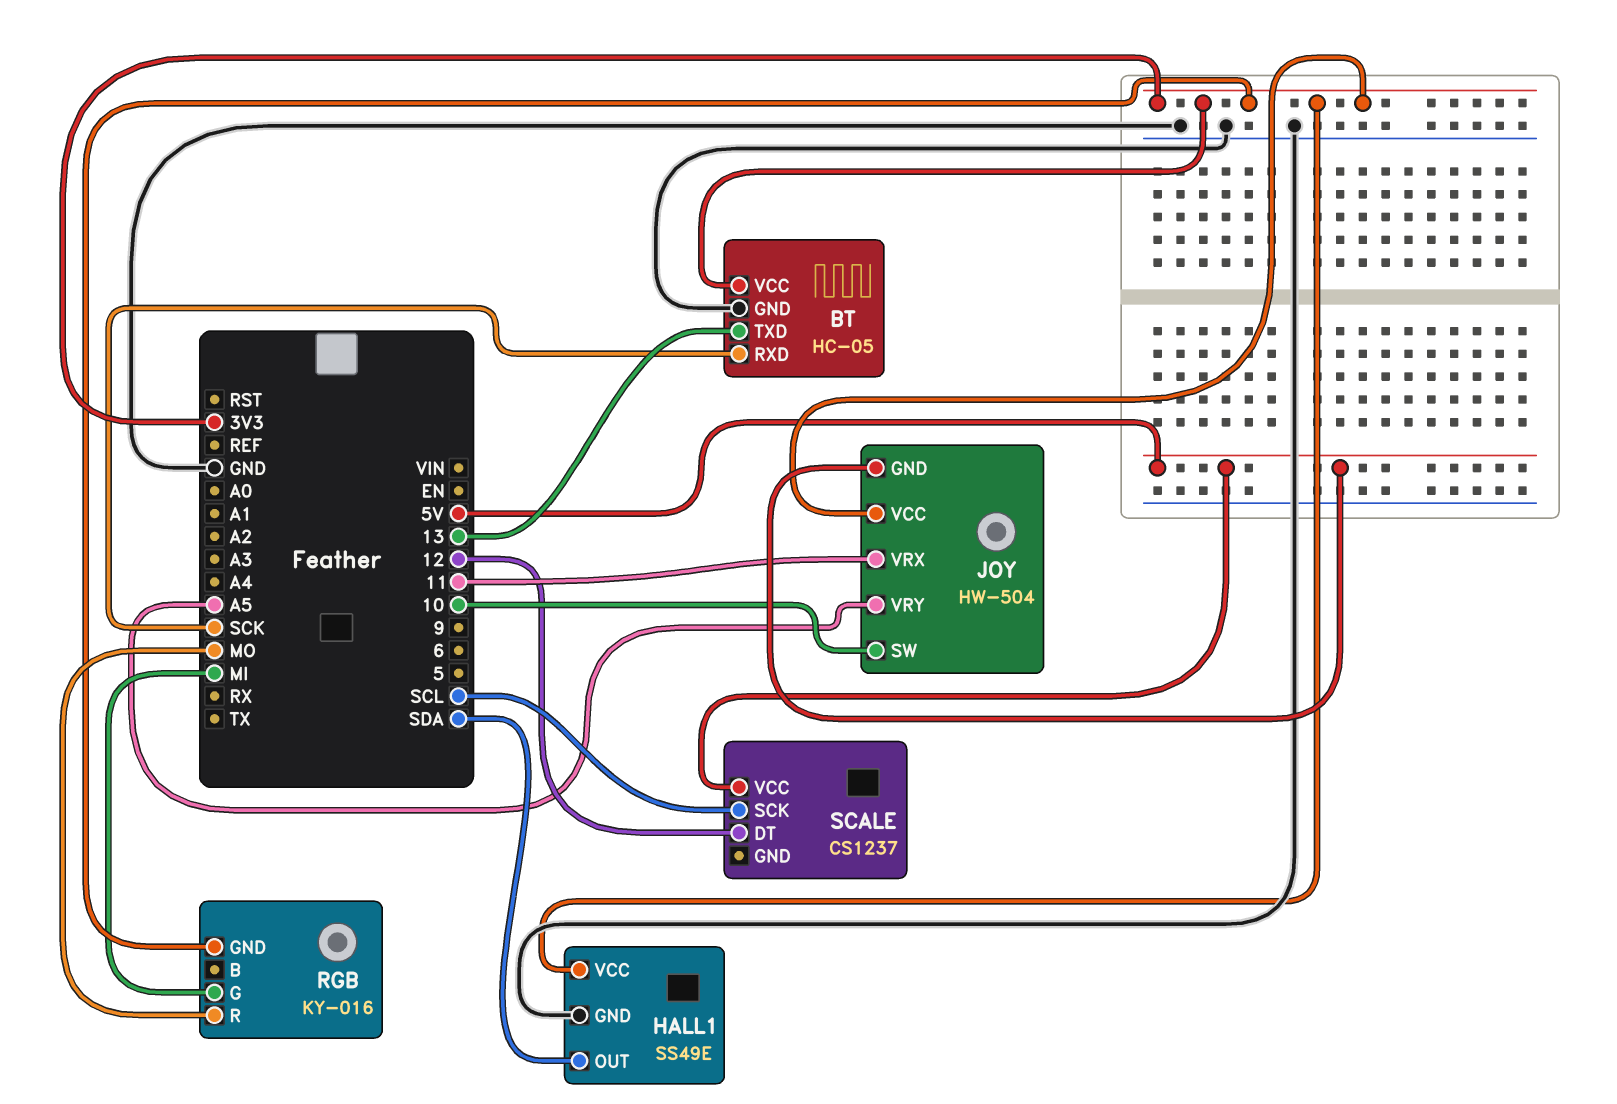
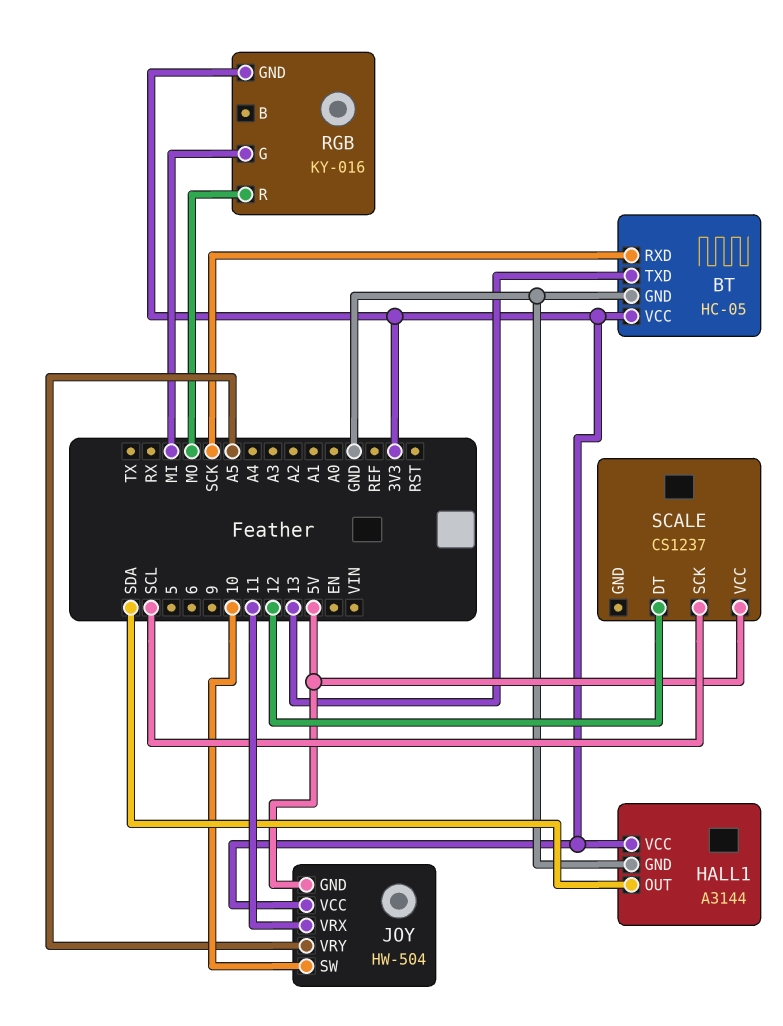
HALL1: SS49E -> A3144

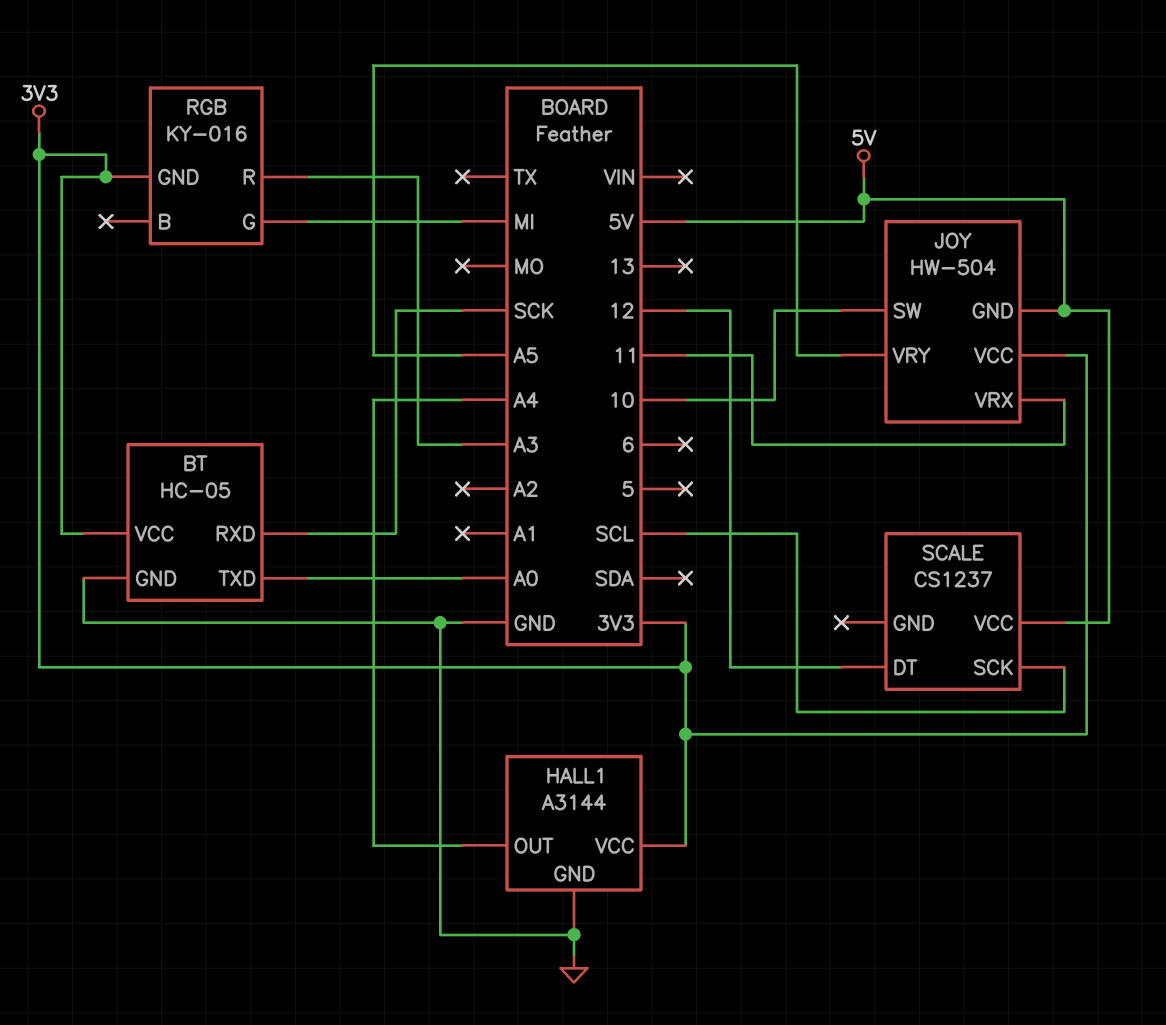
BT pin TXD: 13 -> A0
HALL1 pin OUT: SDA -> A4
RGB pin R: MO -> A3

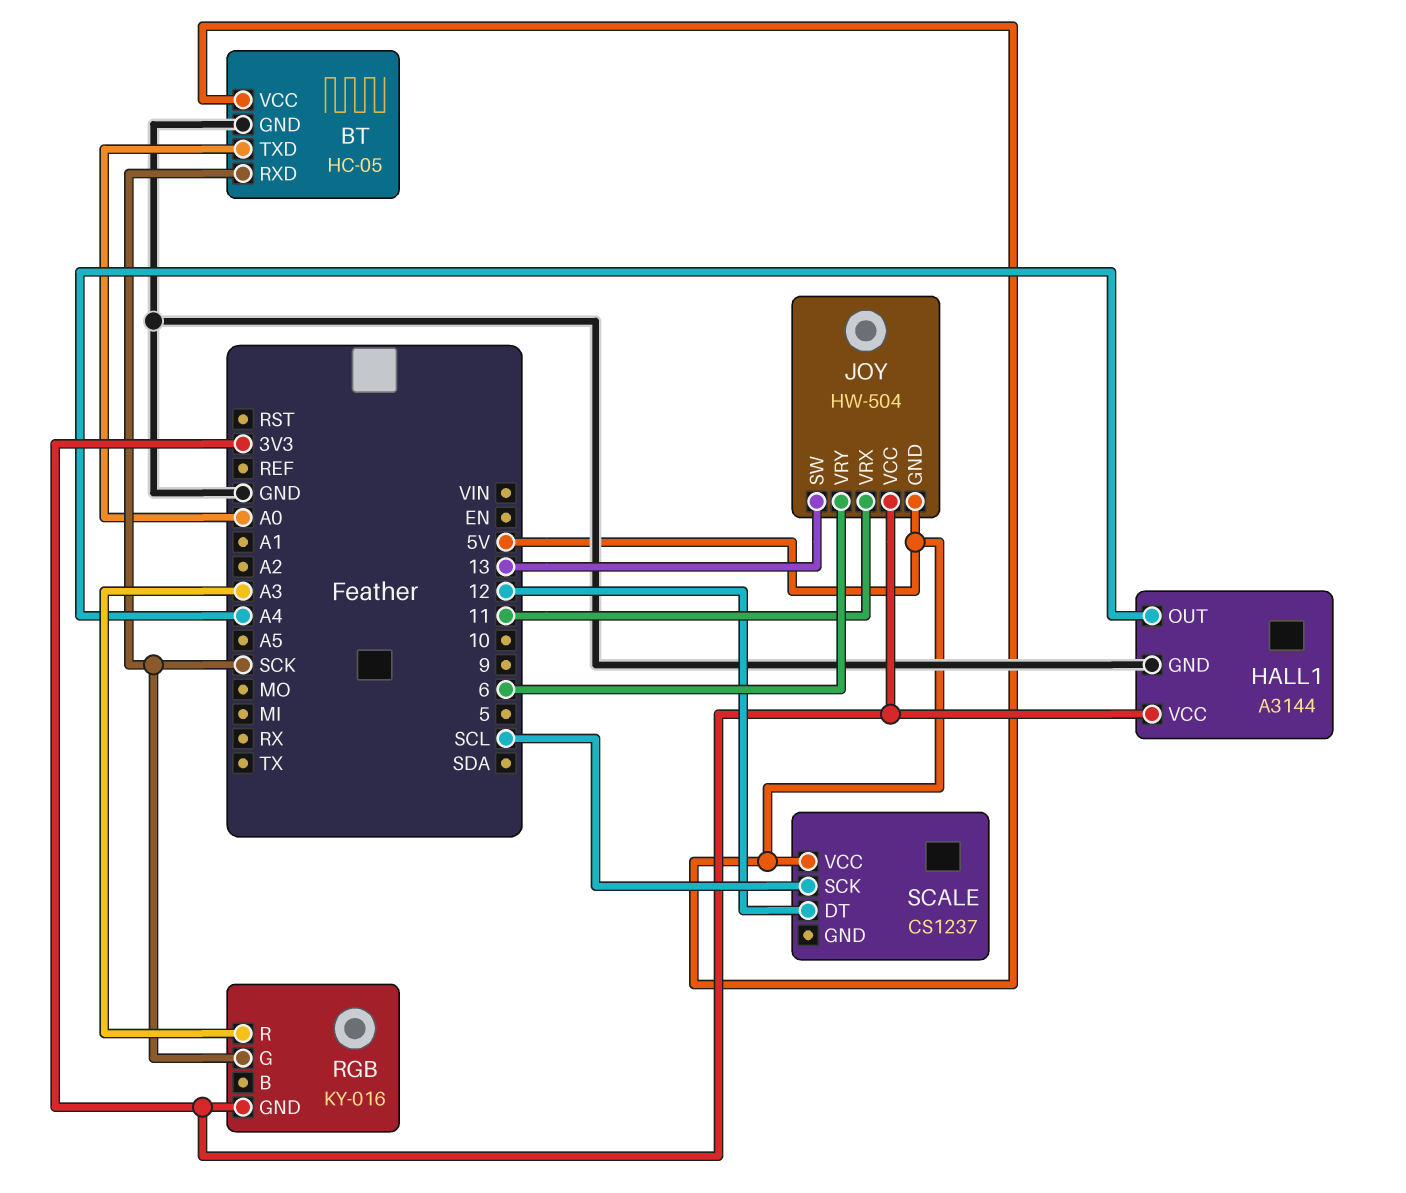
BT pin VCC: 3V3 -> 5V
JOY pin SW: 10 -> 13
JOY pin VRY: A5 -> 6
RGB pin G: MI -> SCK

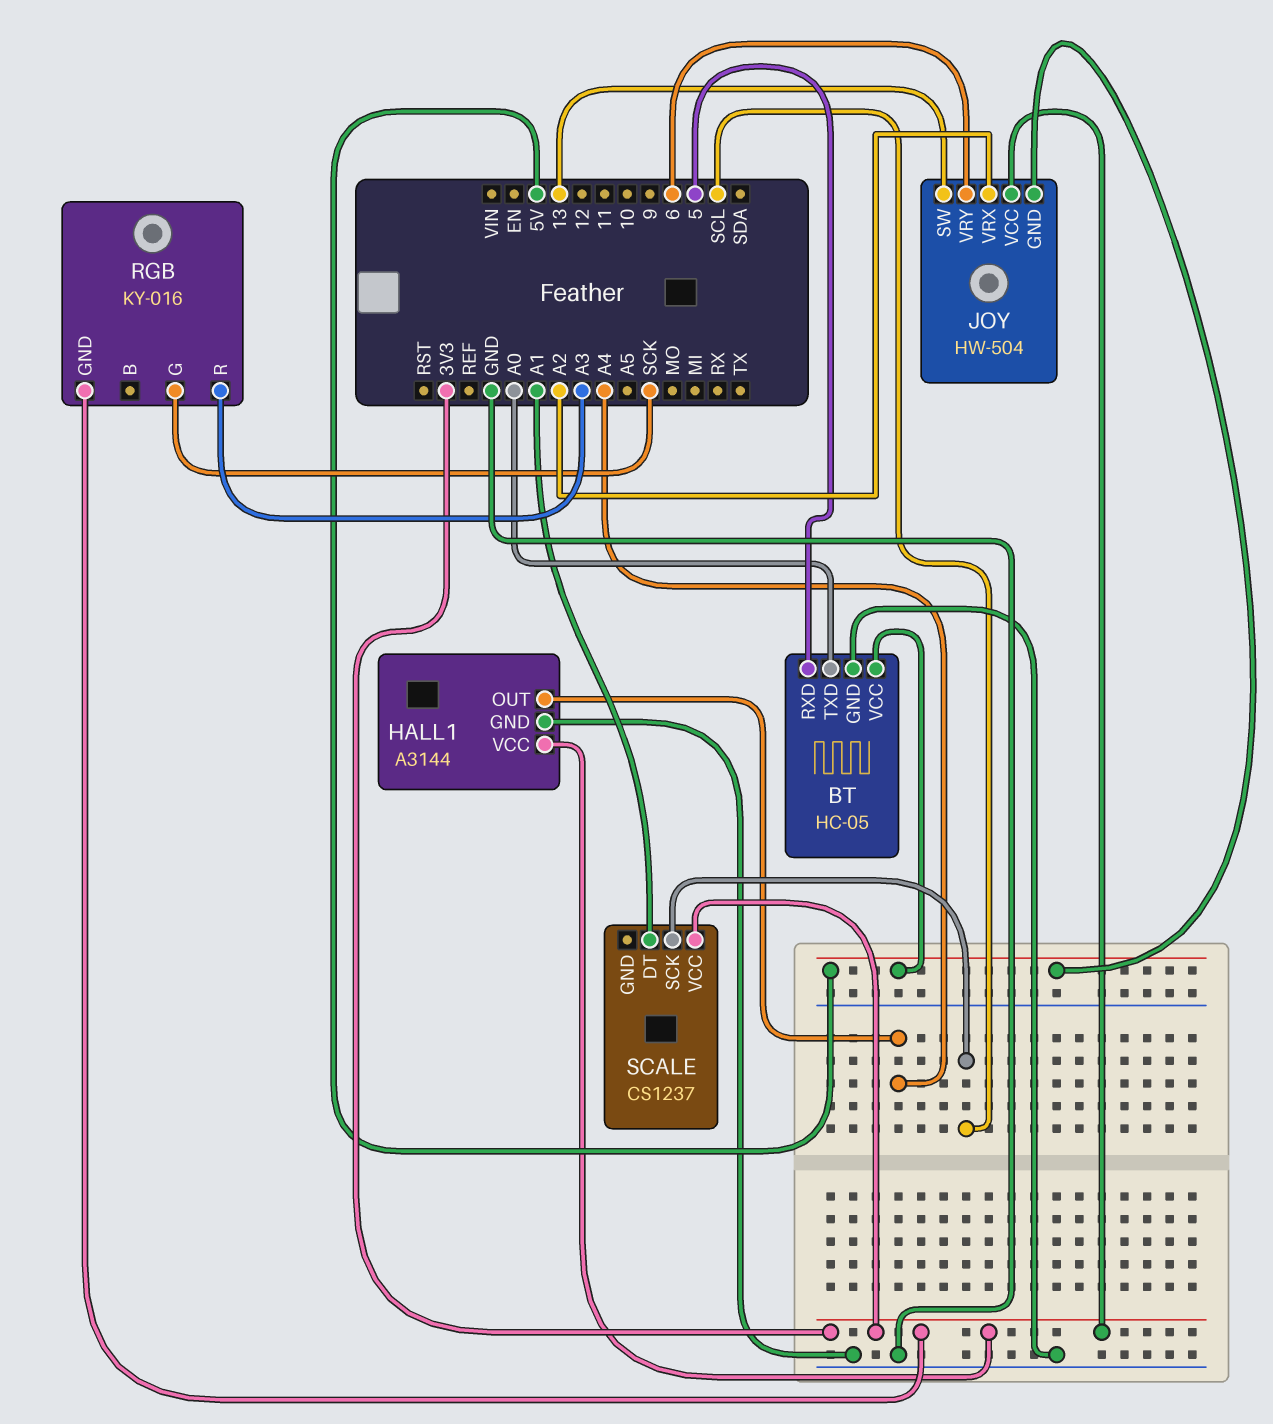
BT pin RXD: SCK -> 5
JOY pin VRX: 11 -> A2
SCALE pin DT: 12 -> A1
SCALE pin VCC: 5V -> 3V3

